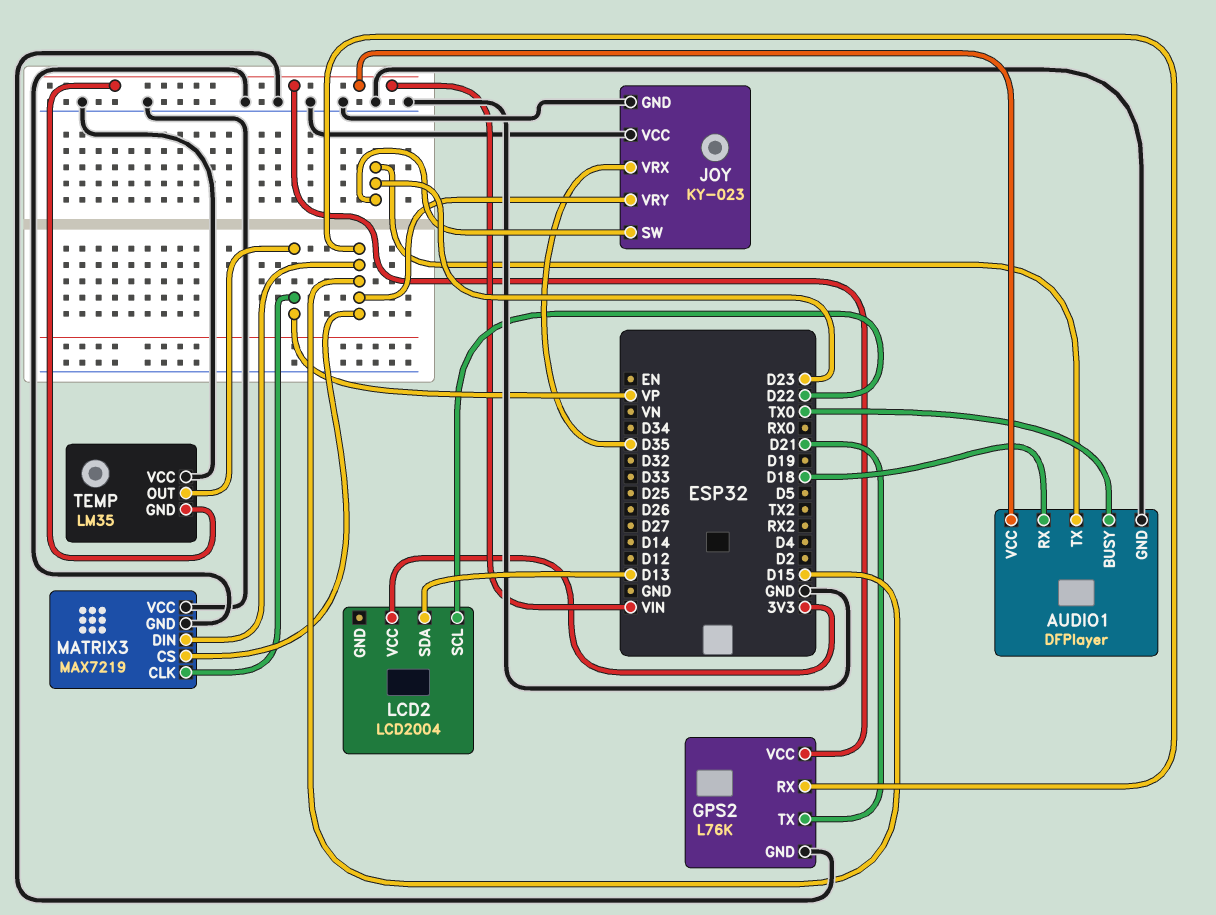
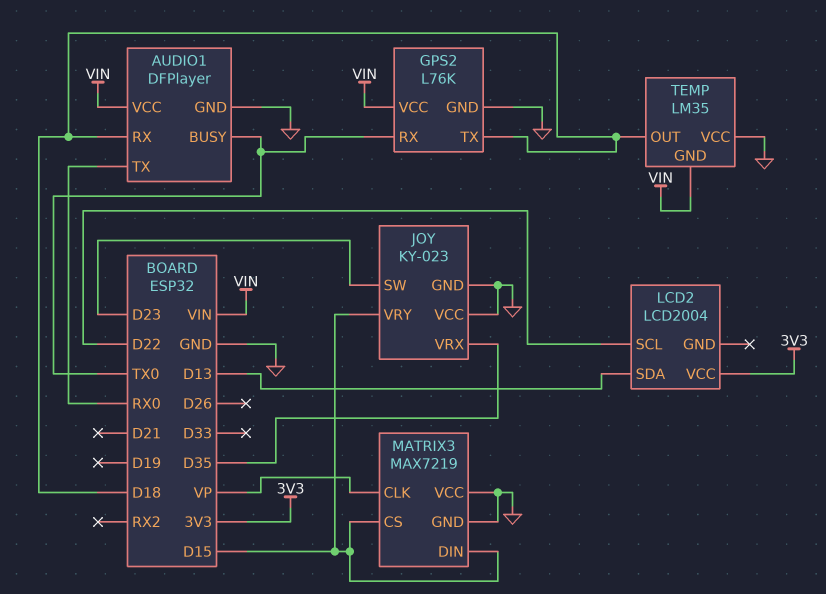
AUDIO1 pin TX: D23 -> RX0
GPS2 pin RX: D15 -> TX0
GPS2 pin TX: D21 -> D18
TEMP pin OUT: VP -> D18

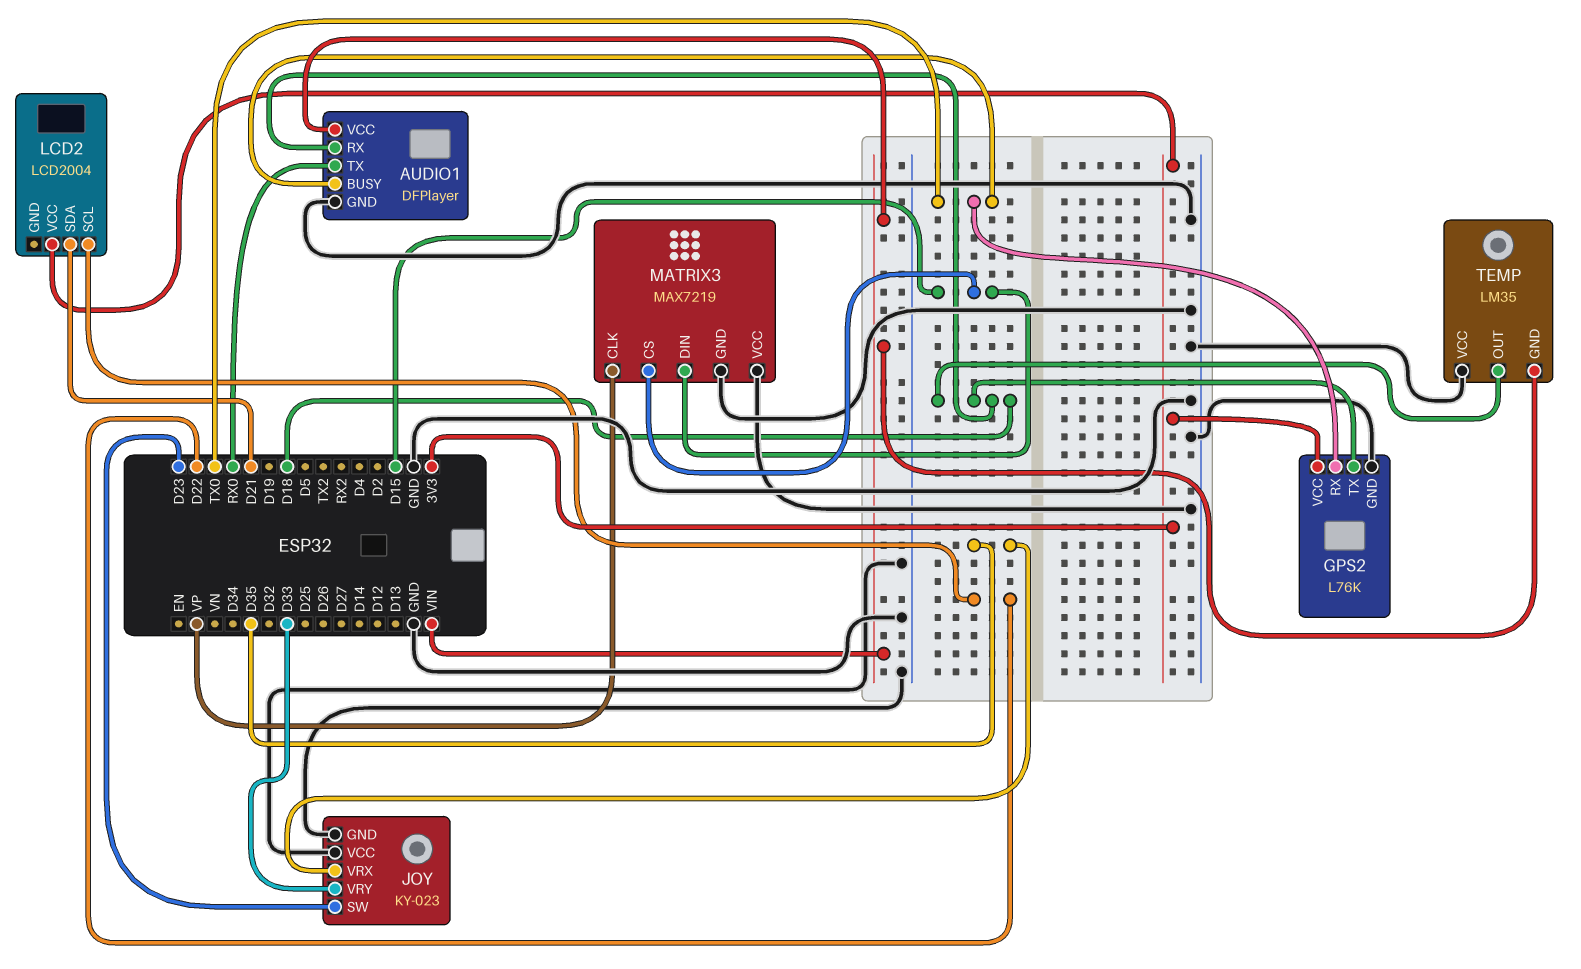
GPS2 pin VCC: VIN -> 3V3
JOY pin VRY: D15 -> D33
LCD2 pin SDA: D13 -> D21

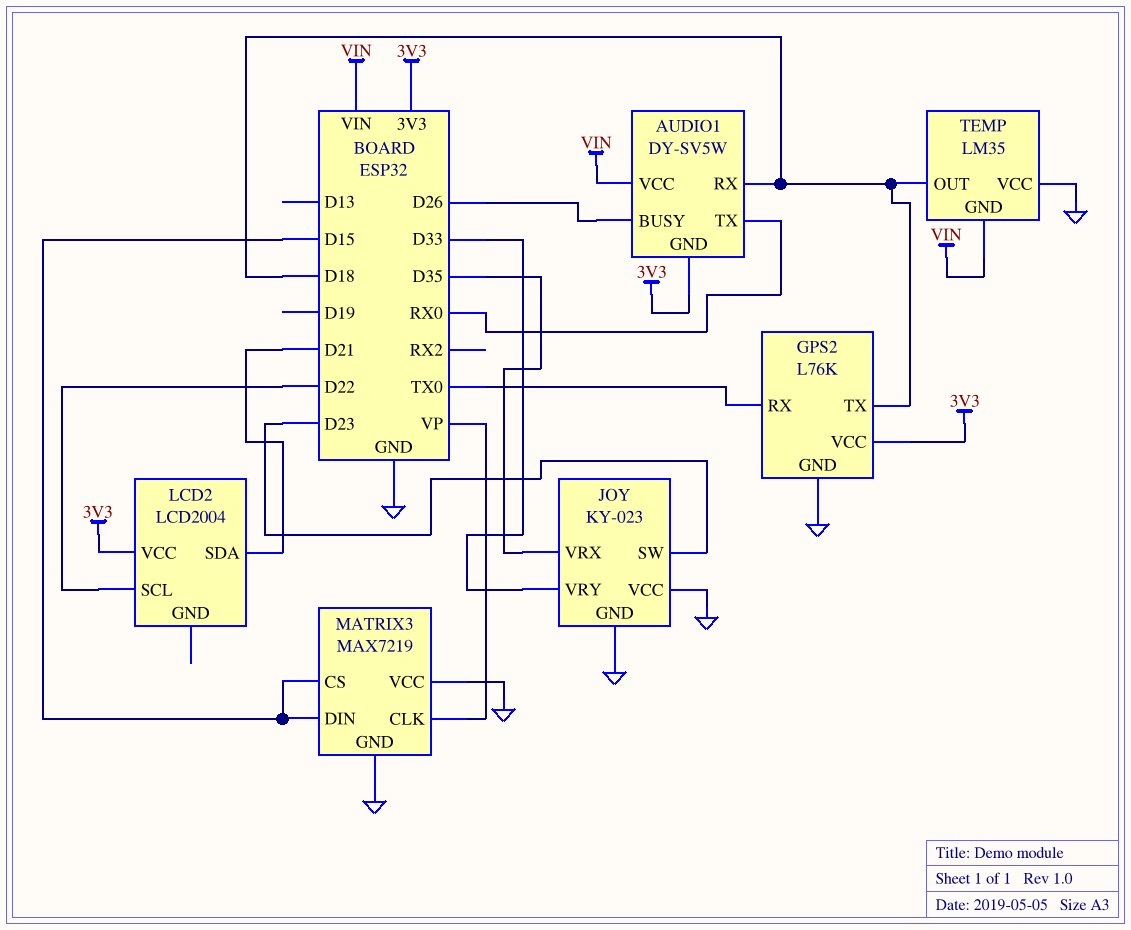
AUDIO1: DFPlayer -> DY-SV5W
AUDIO1 pin BUSY: TX0 -> D26
AUDIO1 pin GND: GND -> 3V3

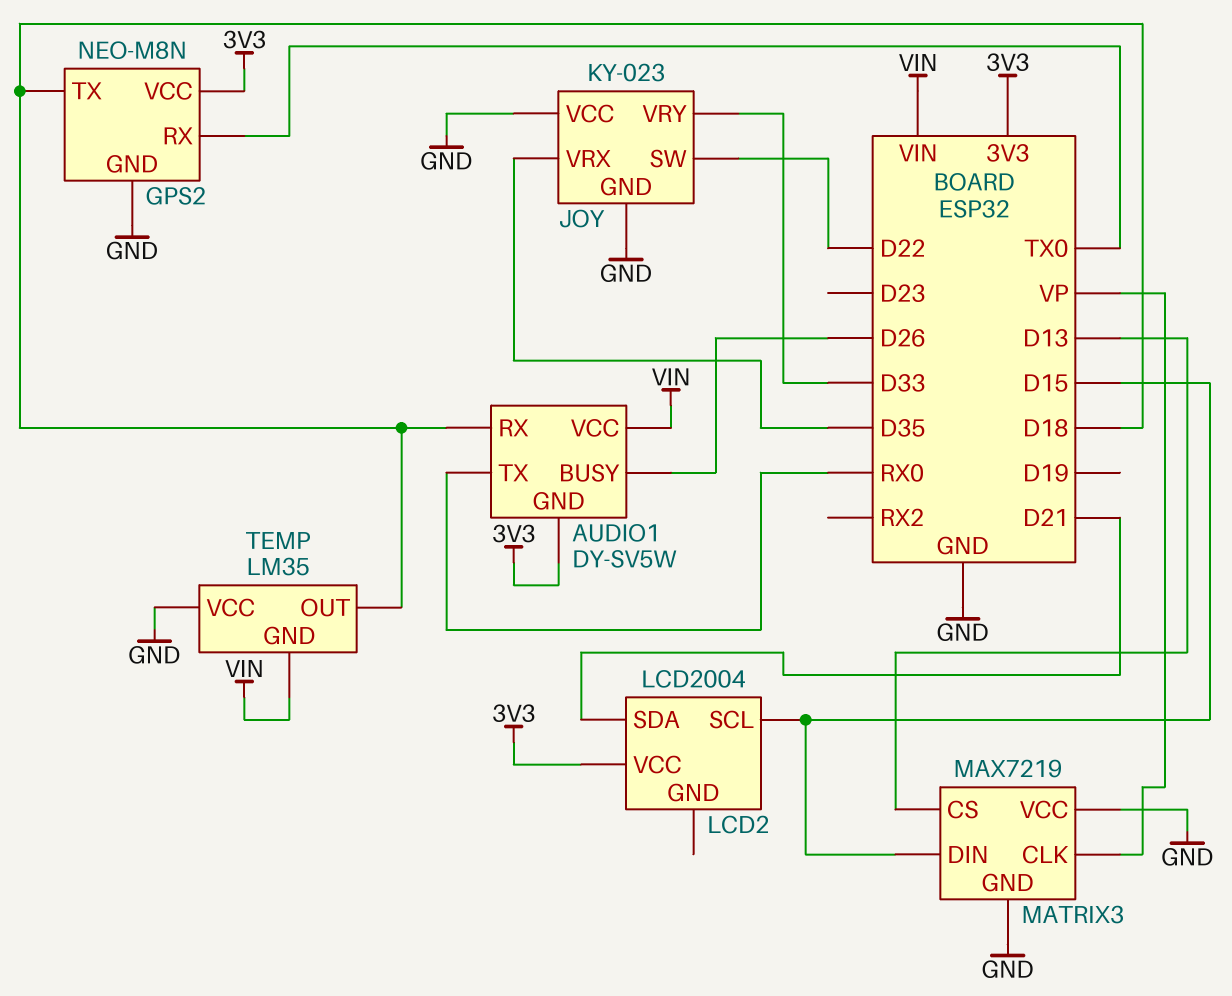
GPS2: L76K -> NEO-M8N
JOY pin SW: D23 -> D22
LCD2 pin SCL: D22 -> D15
MATRIX3 pin CS: D15 -> D13

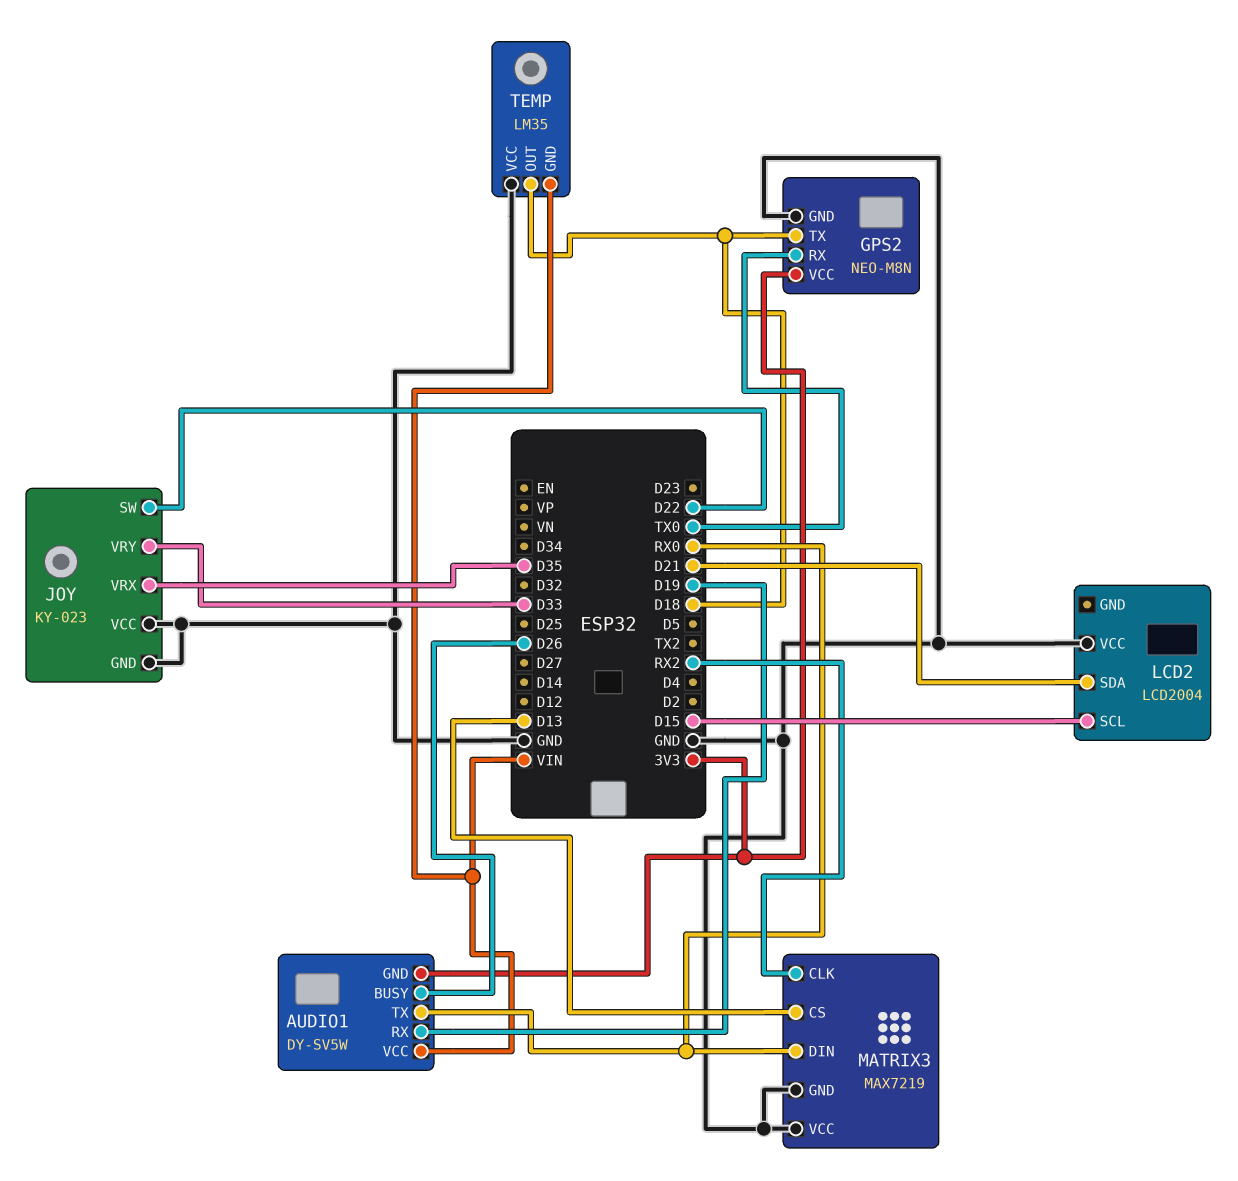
AUDIO1 pin RX: D18 -> D19
LCD2 pin VCC: 3V3 -> GND
MATRIX3 pin CLK: VP -> RX2
MATRIX3 pin DIN: D15 -> RX0

